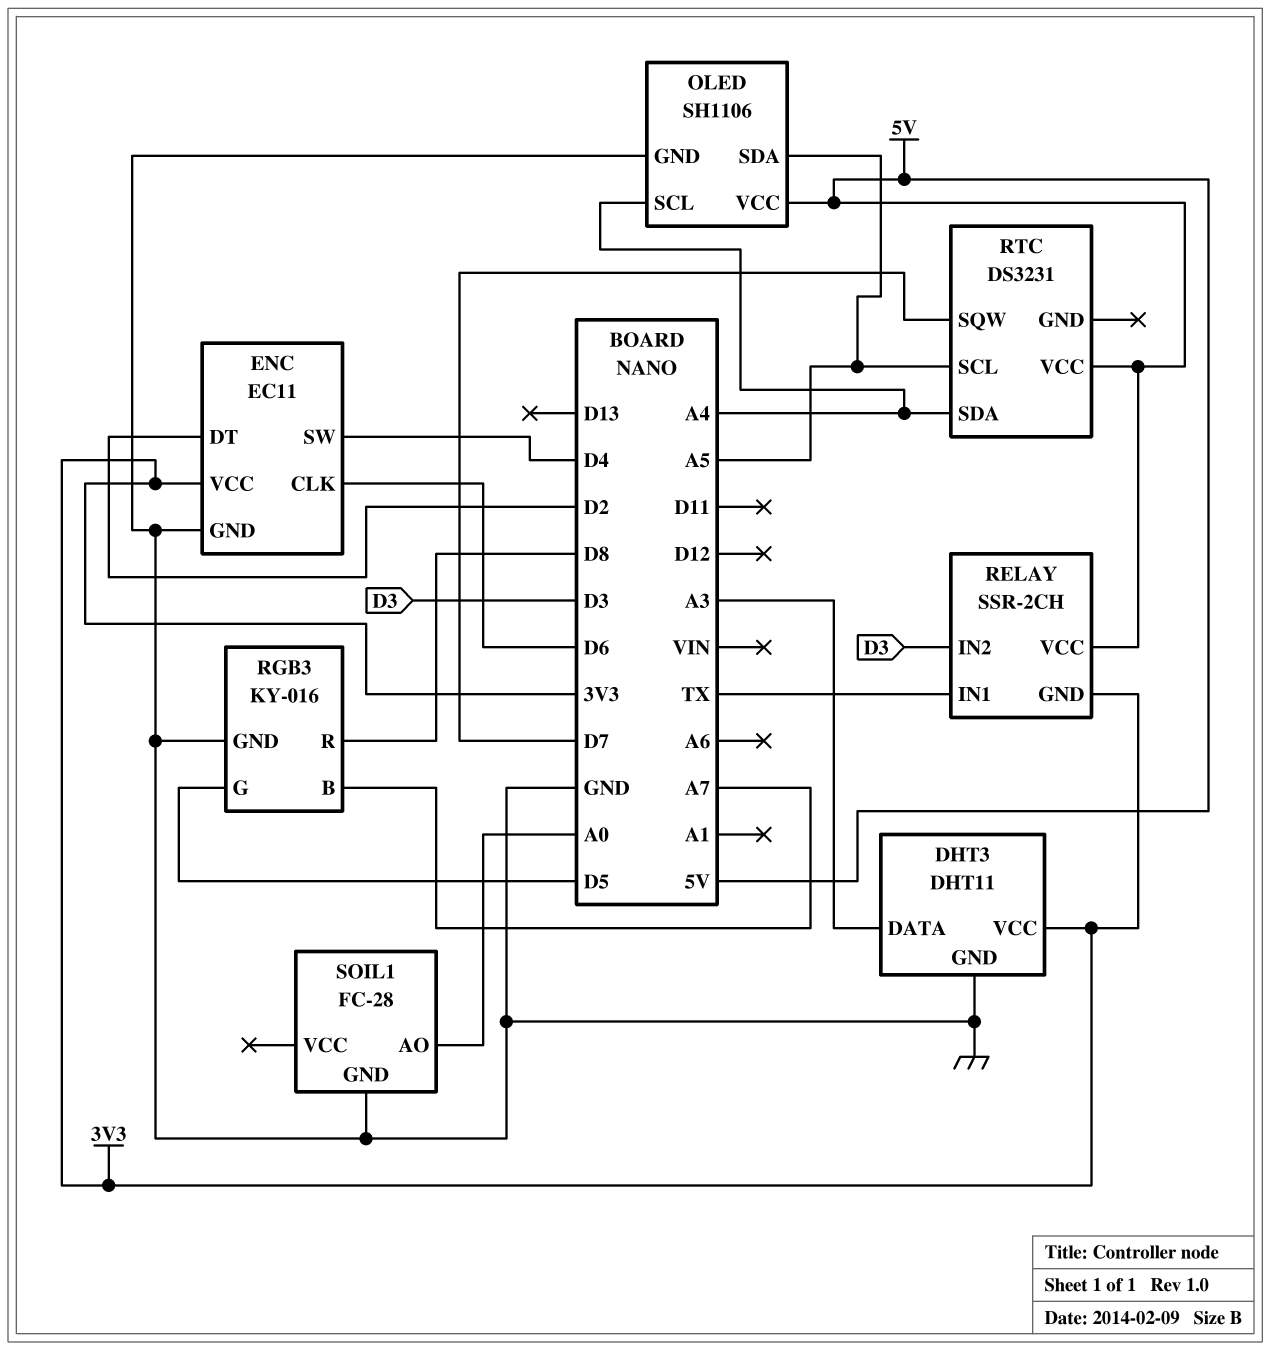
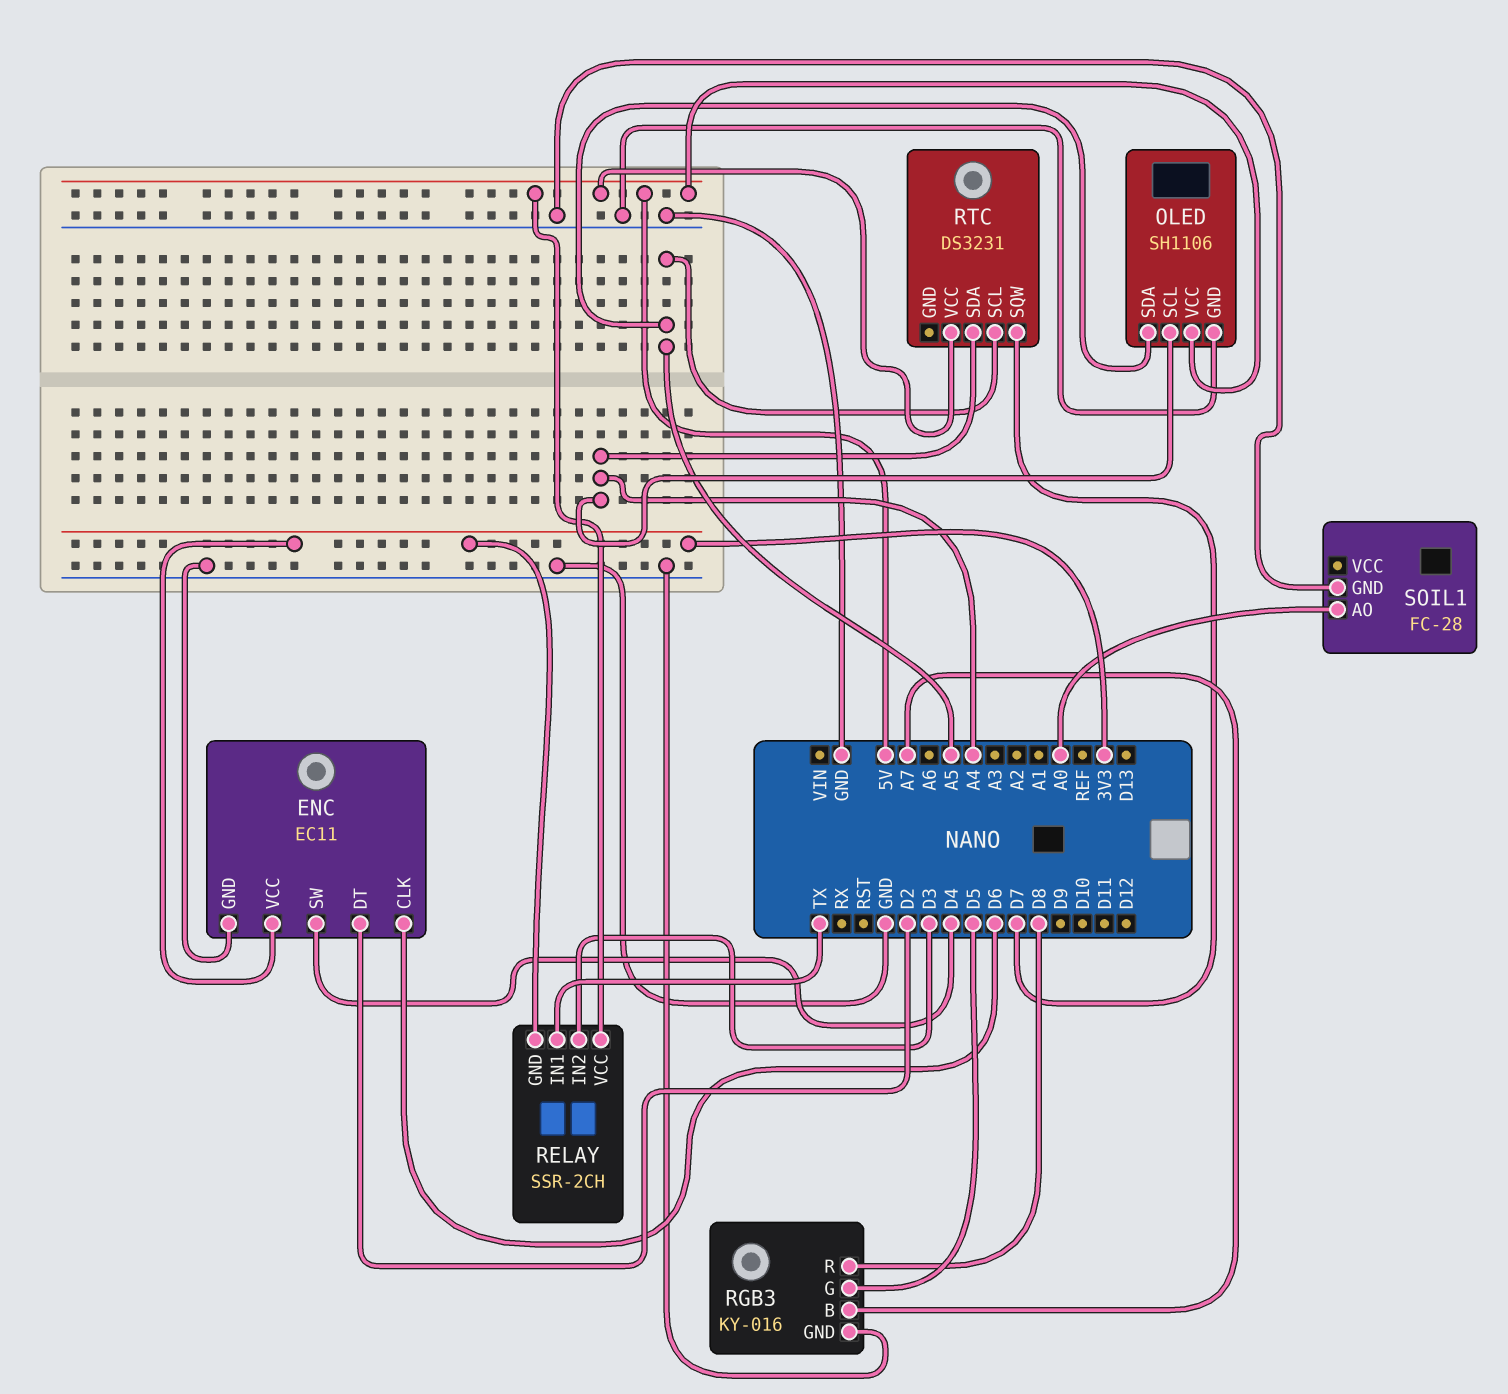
DHT3: DHT11 -> none
DHT3 pin DATA: A3 -> none
DHT3 pin GND: GND -> none
DHT3 pin VCC: 3V3 -> none

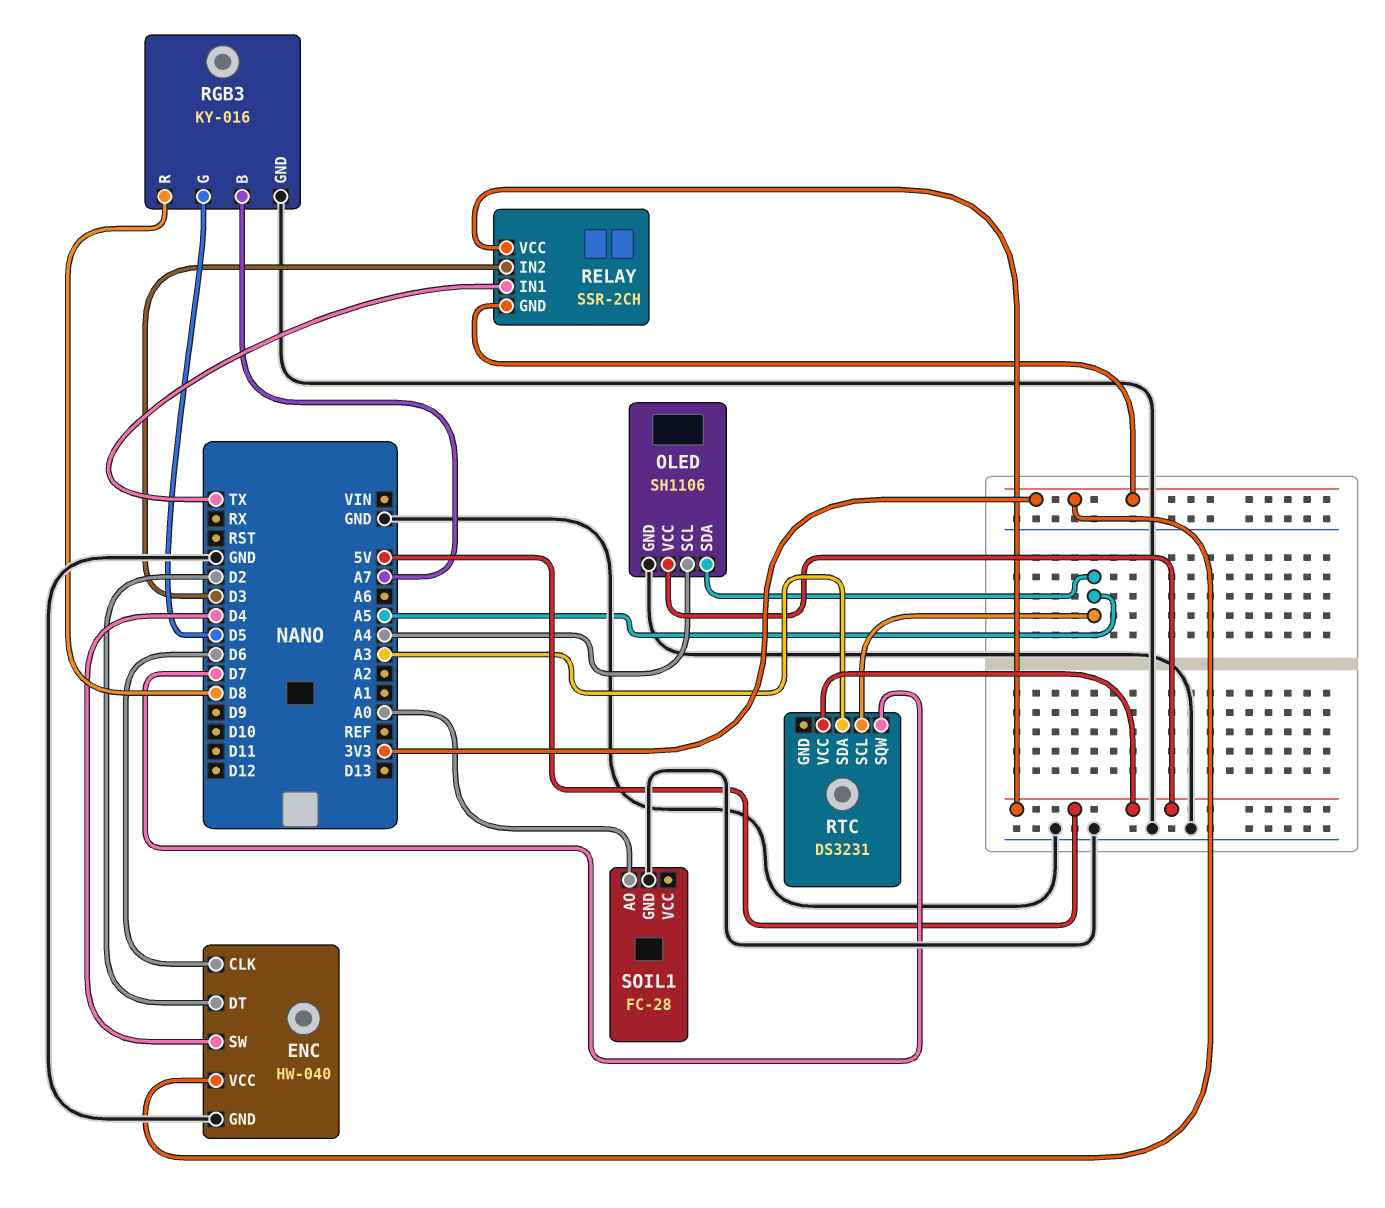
ENC: EC11 -> HW-040
RTC pin SDA: A4 -> A3

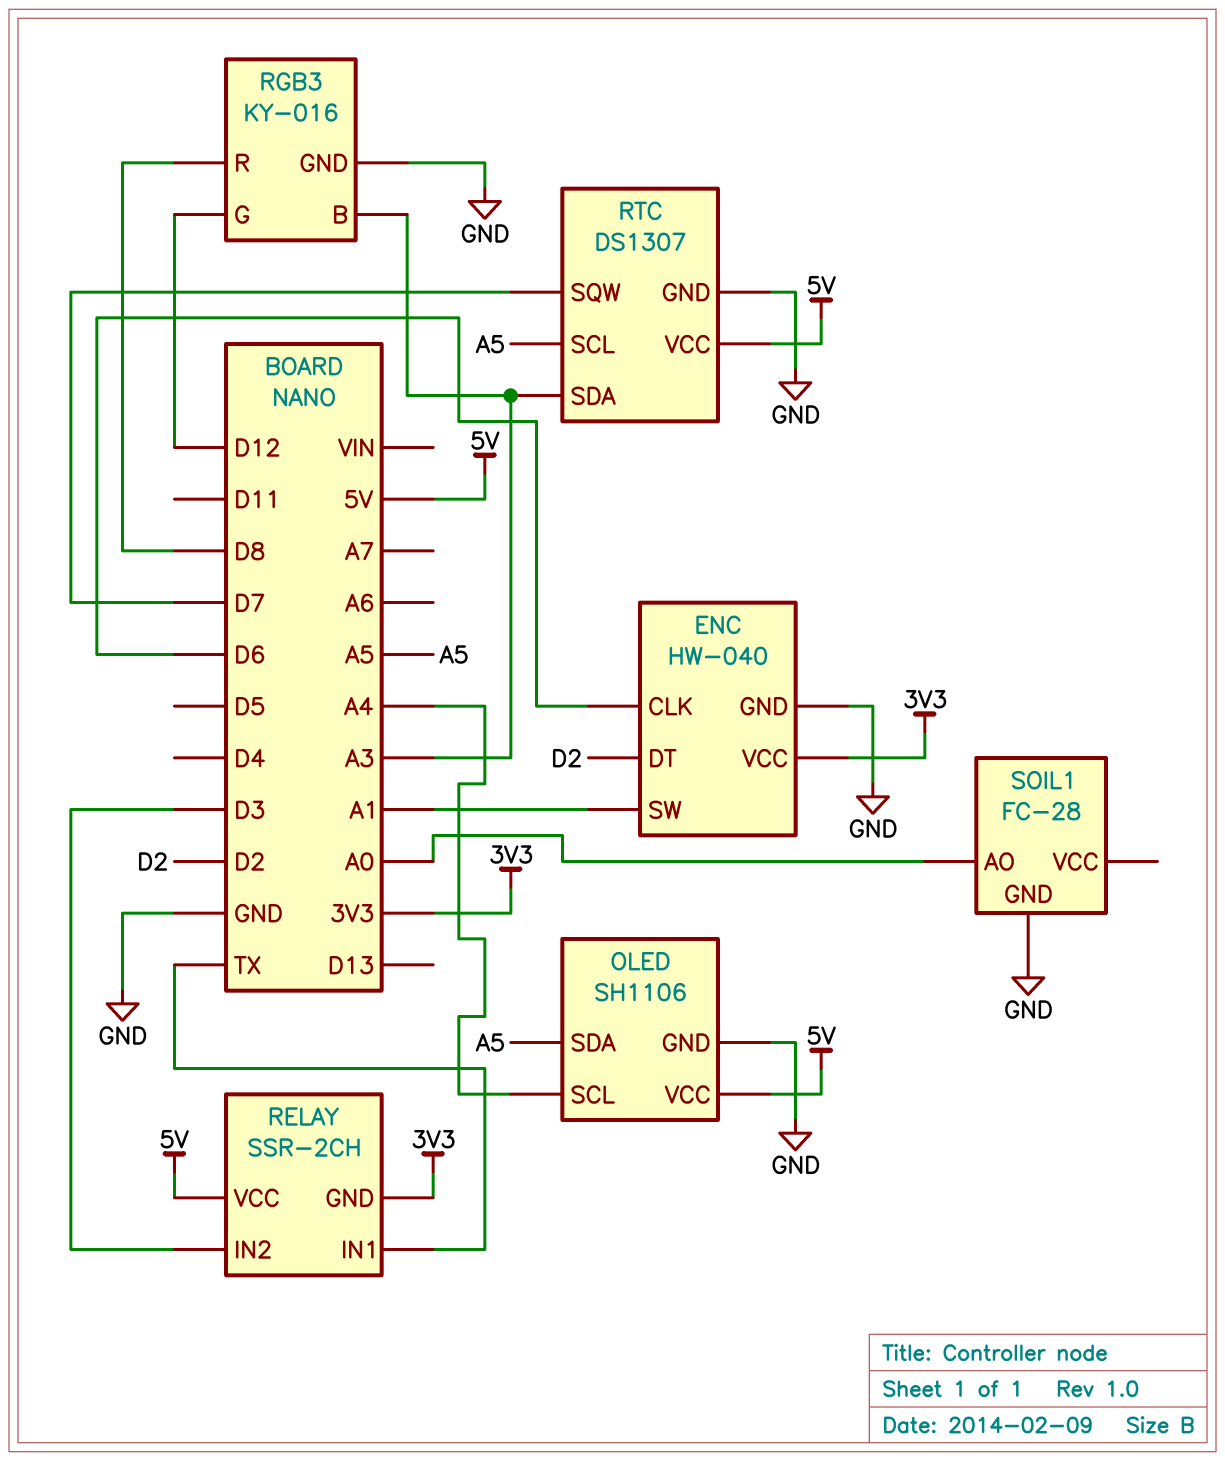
ENC pin SW: D4 -> A1
RGB3 pin B: A7 -> A3
RGB3 pin G: D5 -> D12
RTC: DS3231 -> DS1307
RTC pin GND: none -> GND

